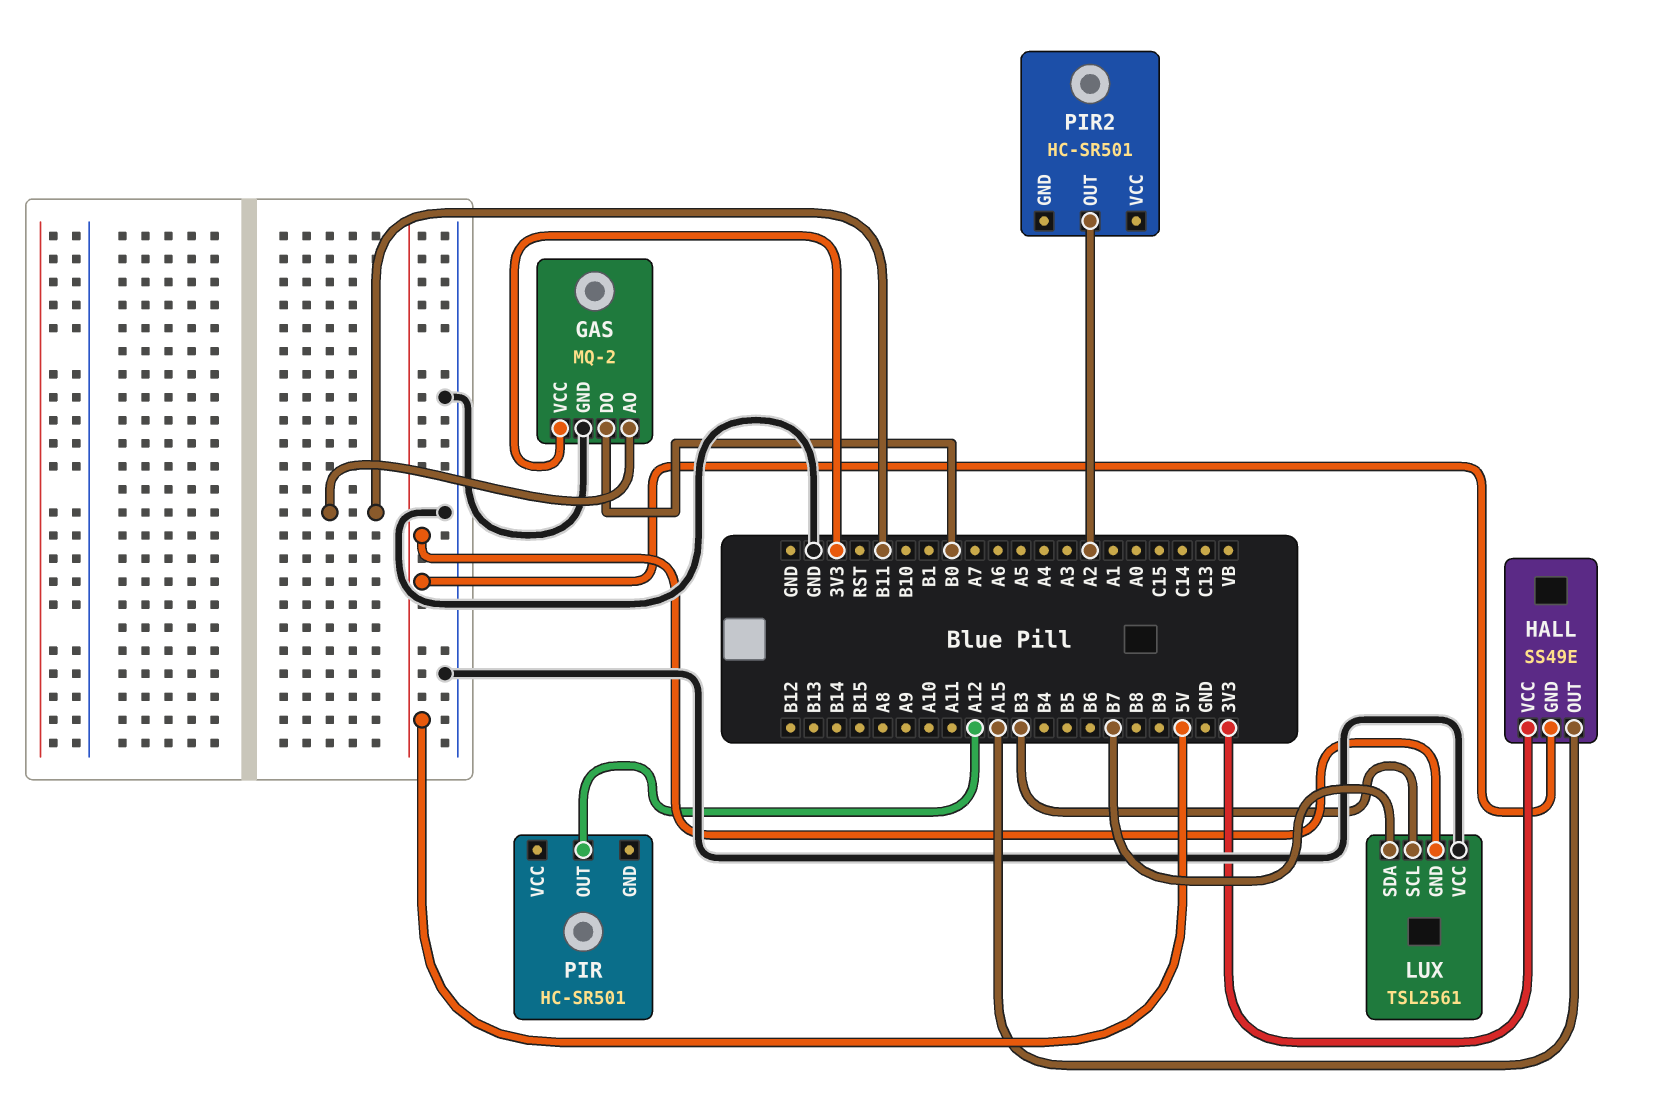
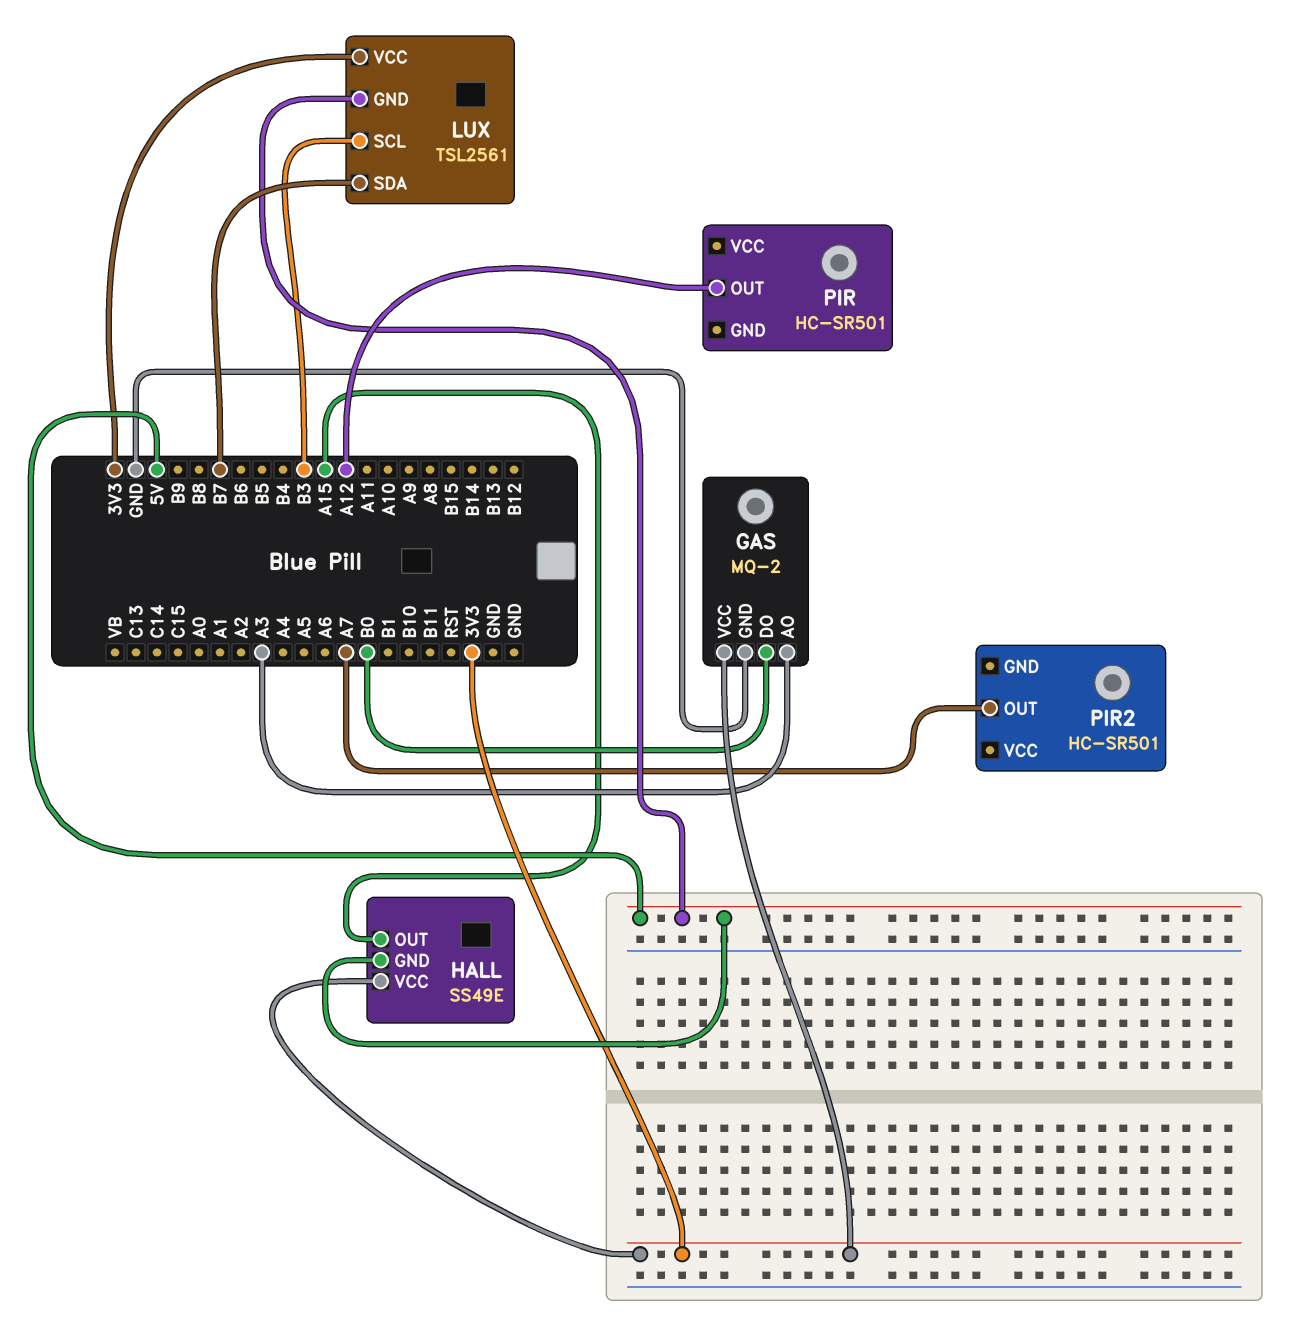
GAS pin AO: B11 -> A3
LUX pin VCC: GND -> 3V3
PIR2 pin OUT: A2 -> A7

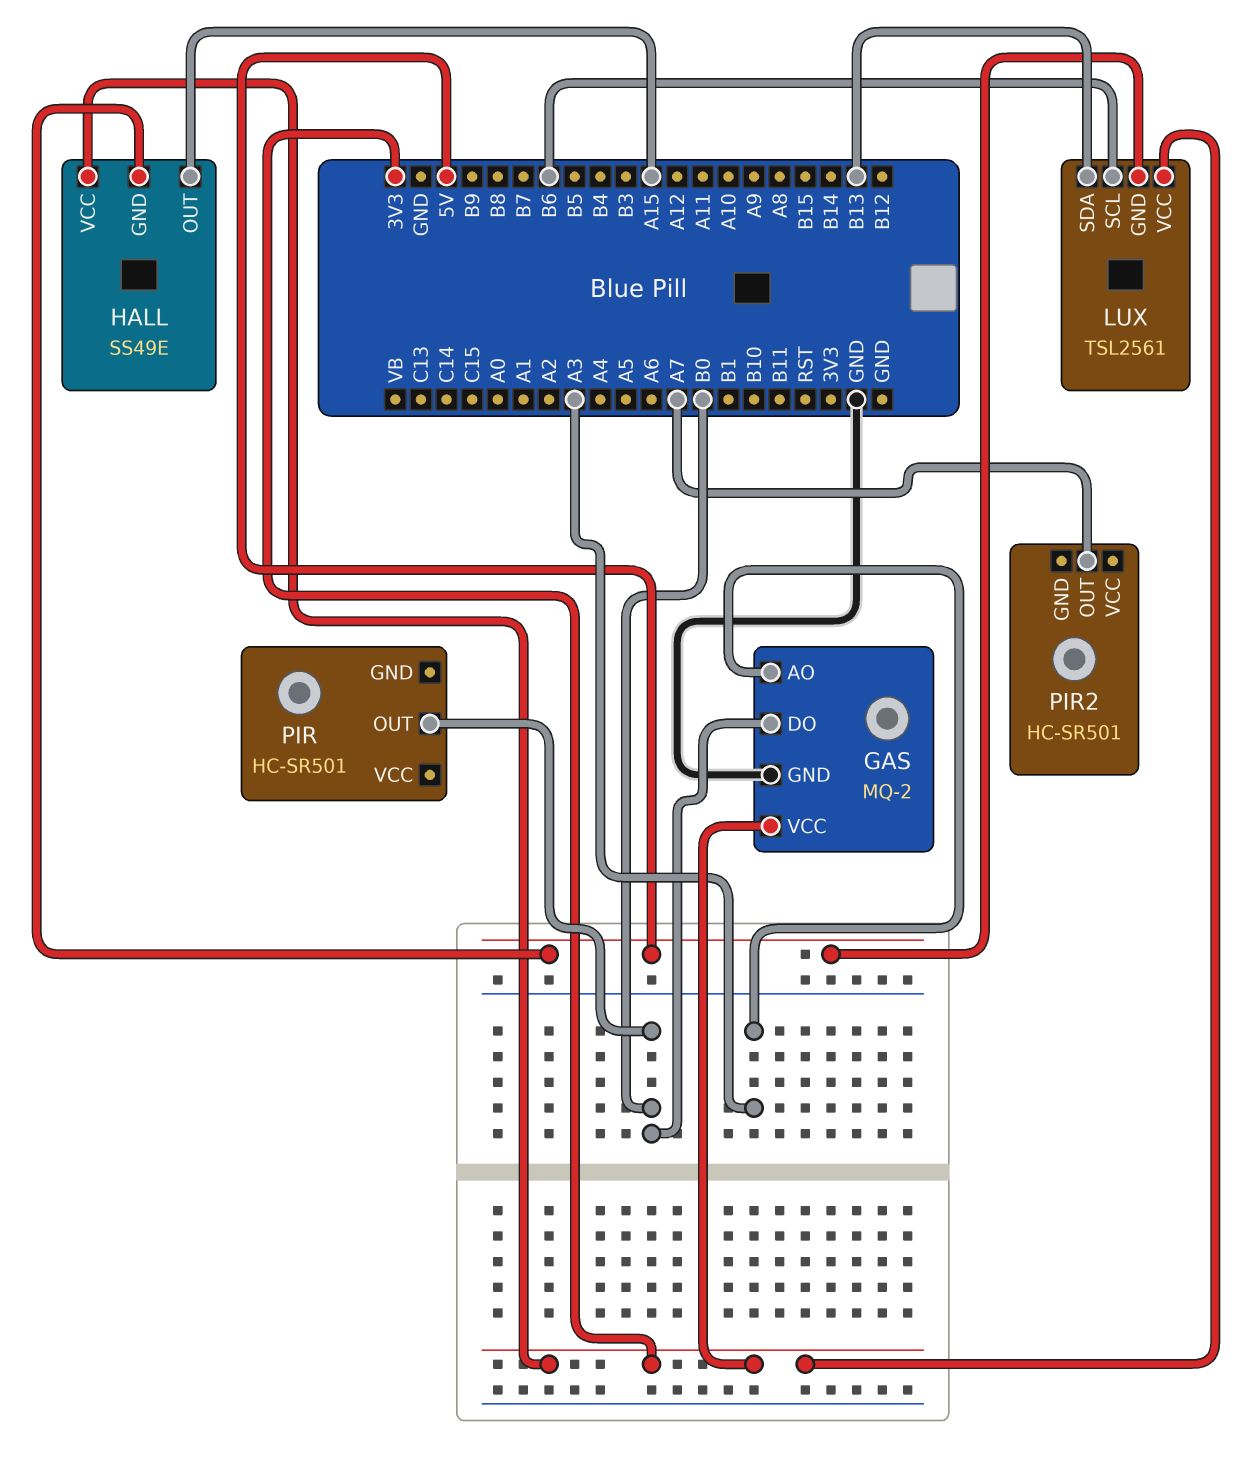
LUX pin SCL: B3 -> B6
LUX pin SDA: B7 -> B13
PIR pin OUT: A12 -> B0

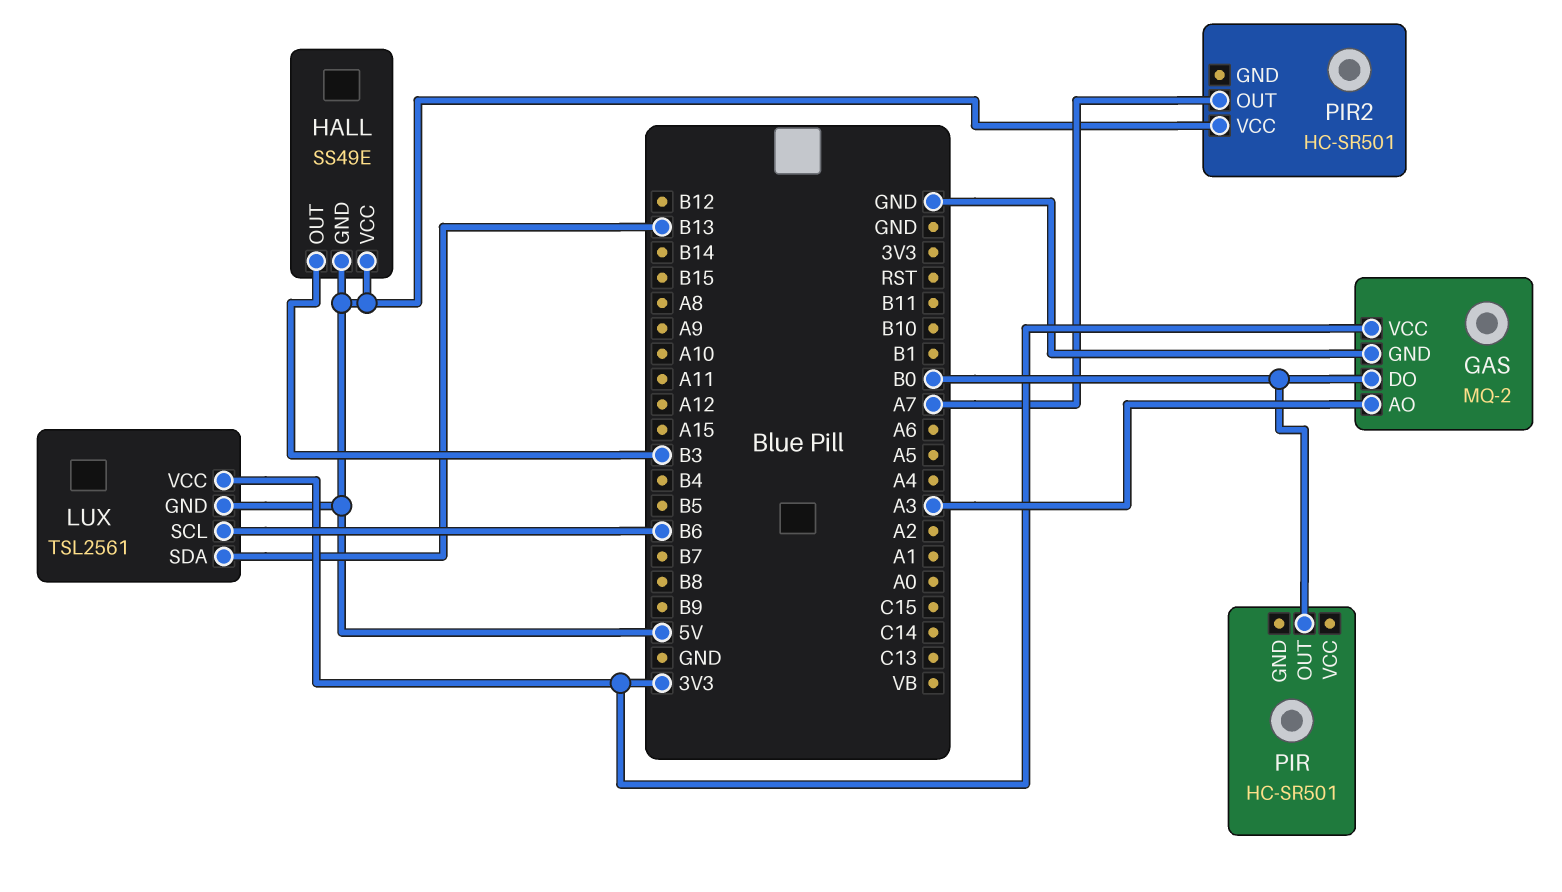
HALL pin OUT: A15 -> B3
HALL pin VCC: 3V3 -> 5V
PIR2 pin VCC: none -> 5V

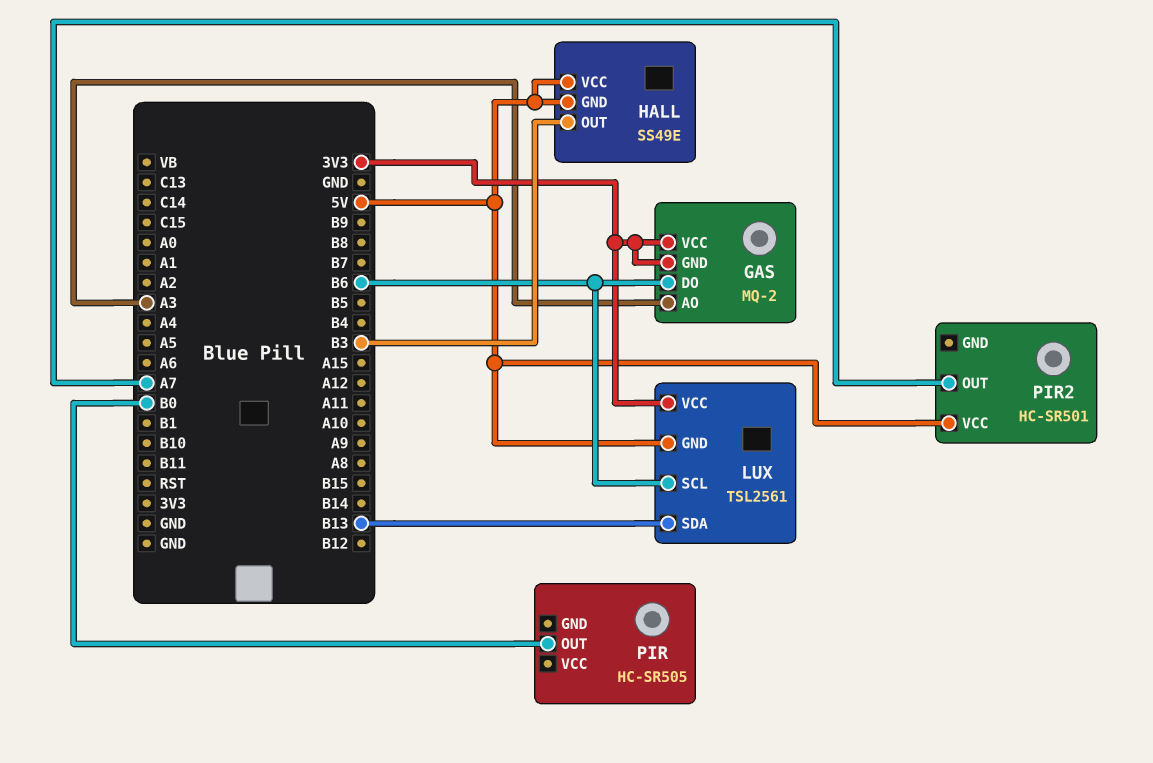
GAS pin DO: B0 -> B6
GAS pin GND: GND -> 3V3
PIR: HC-SR501 -> HC-SR505

